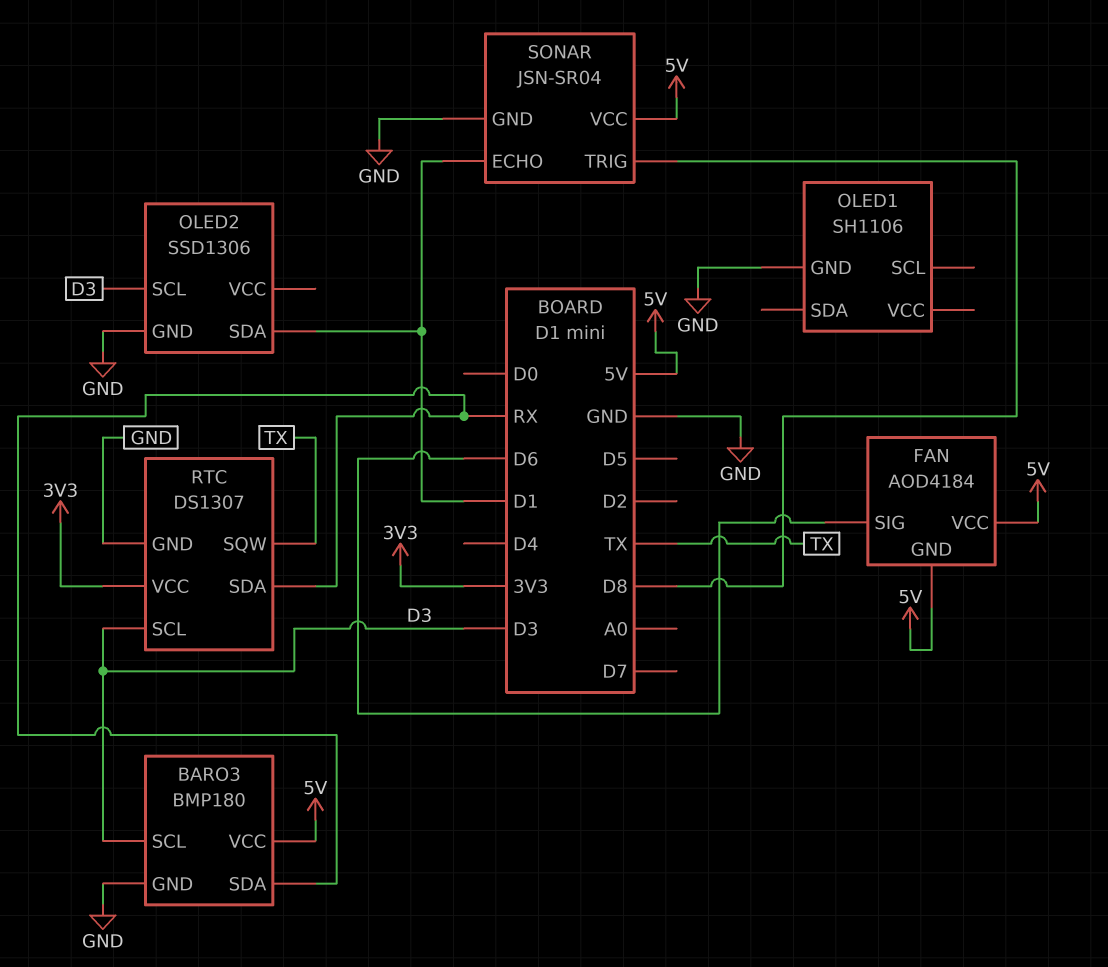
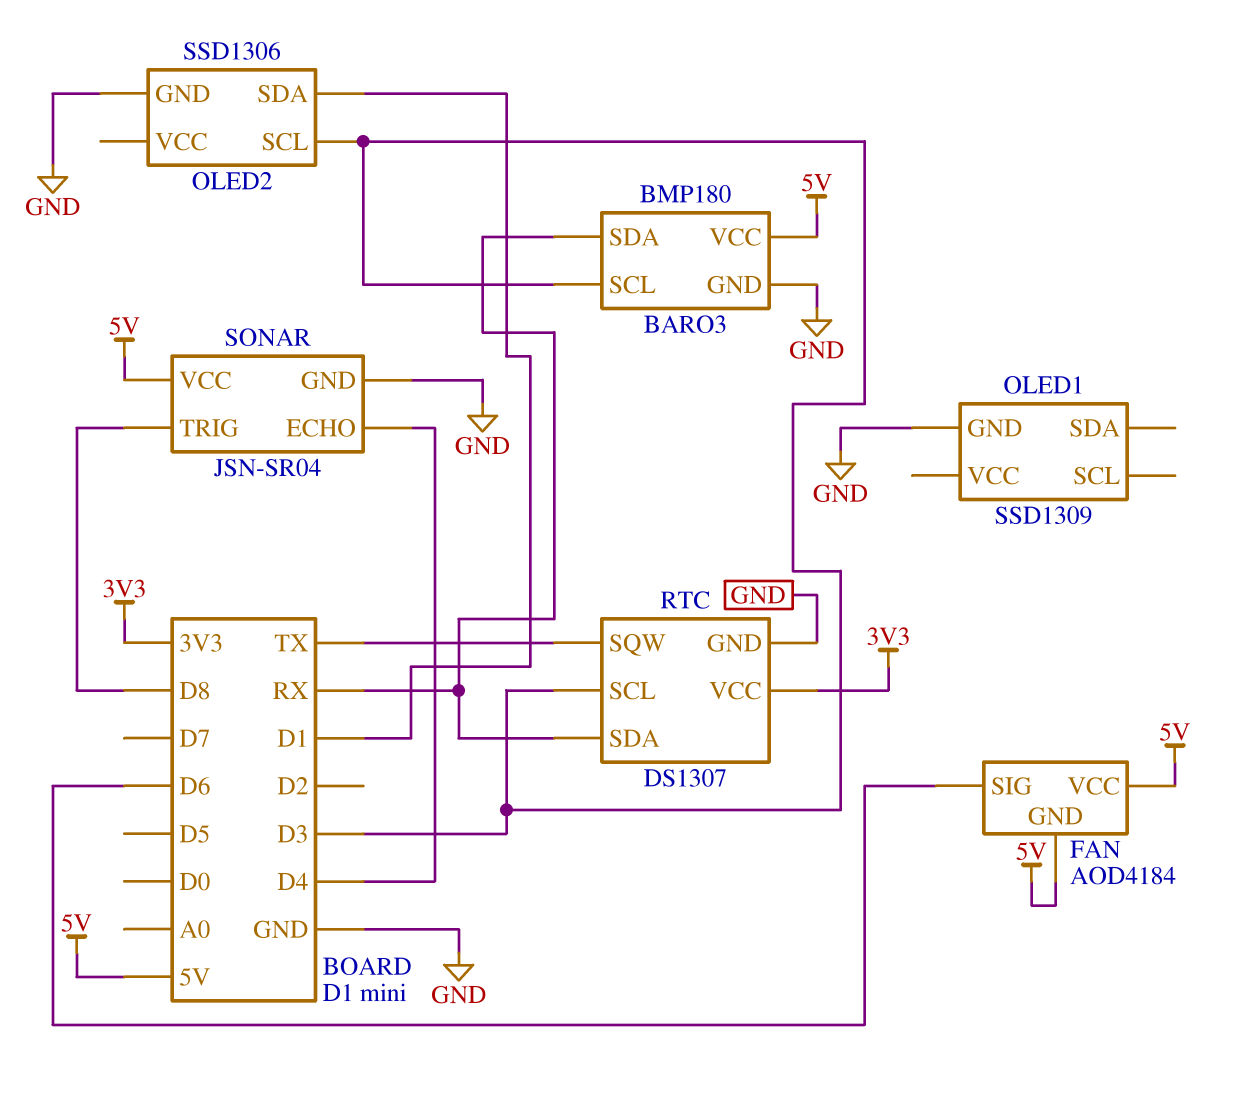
OLED1: SH1106 -> SSD1309
SONAR pin ECHO: D1 -> D4

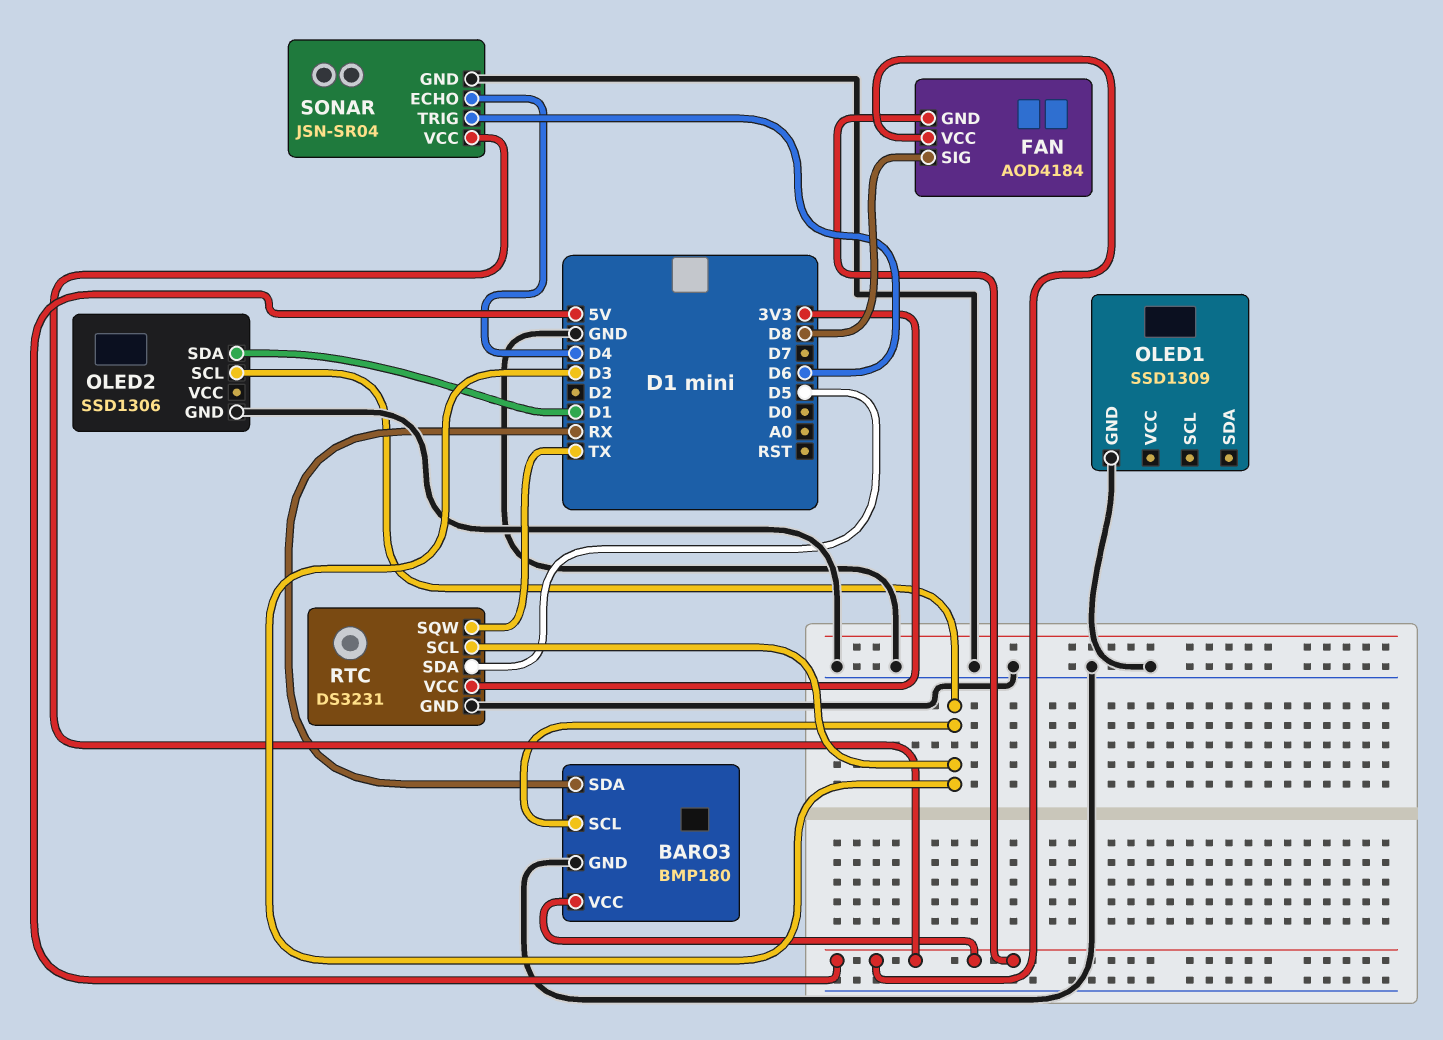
FAN pin SIG: D6 -> D8
RTC: DS1307 -> DS3231
RTC pin SDA: RX -> D5
SONAR pin TRIG: D8 -> D6

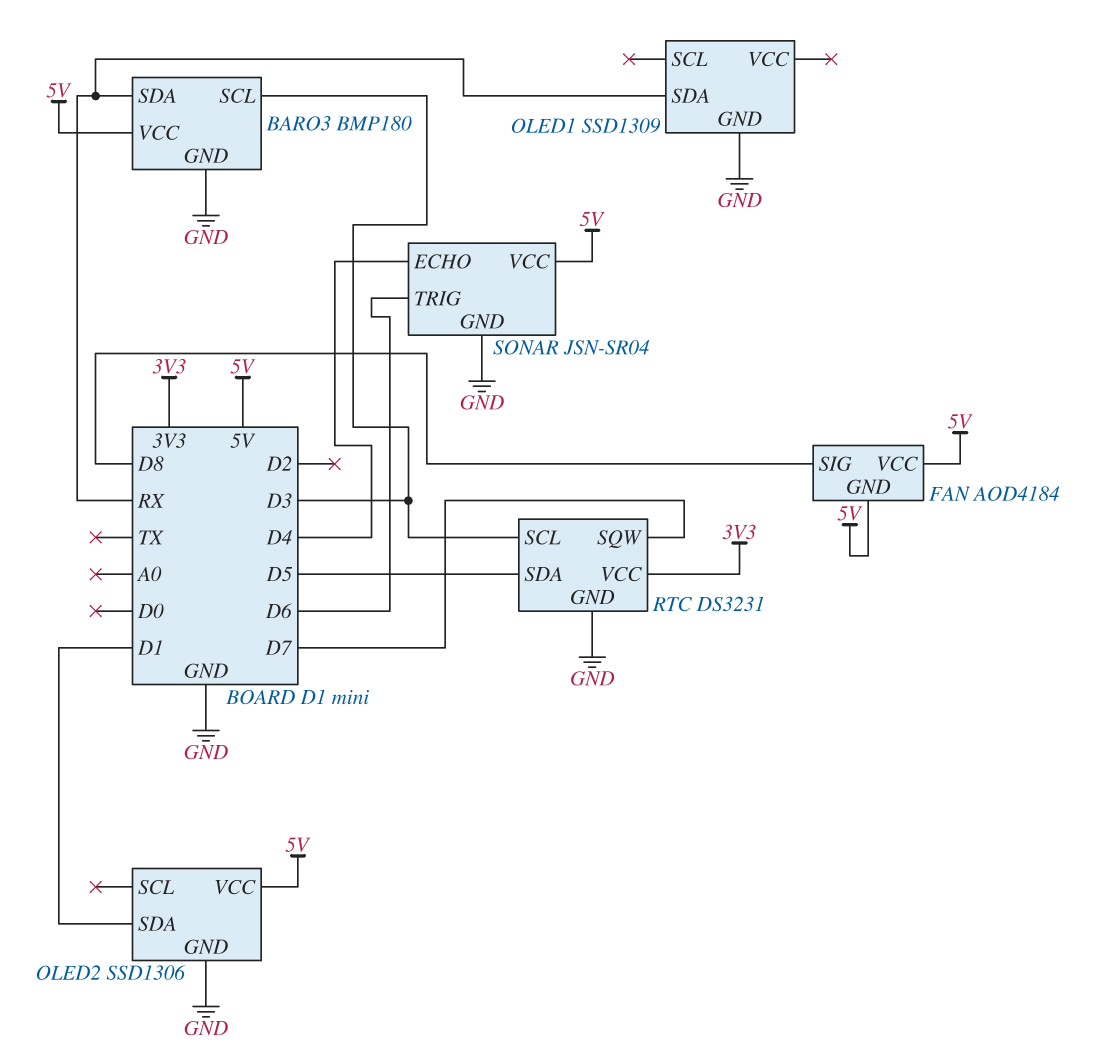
OLED1 pin SDA: none -> RX
OLED2 pin SCL: D3 -> none
OLED2 pin VCC: none -> 5V
RTC pin SQW: TX -> D7

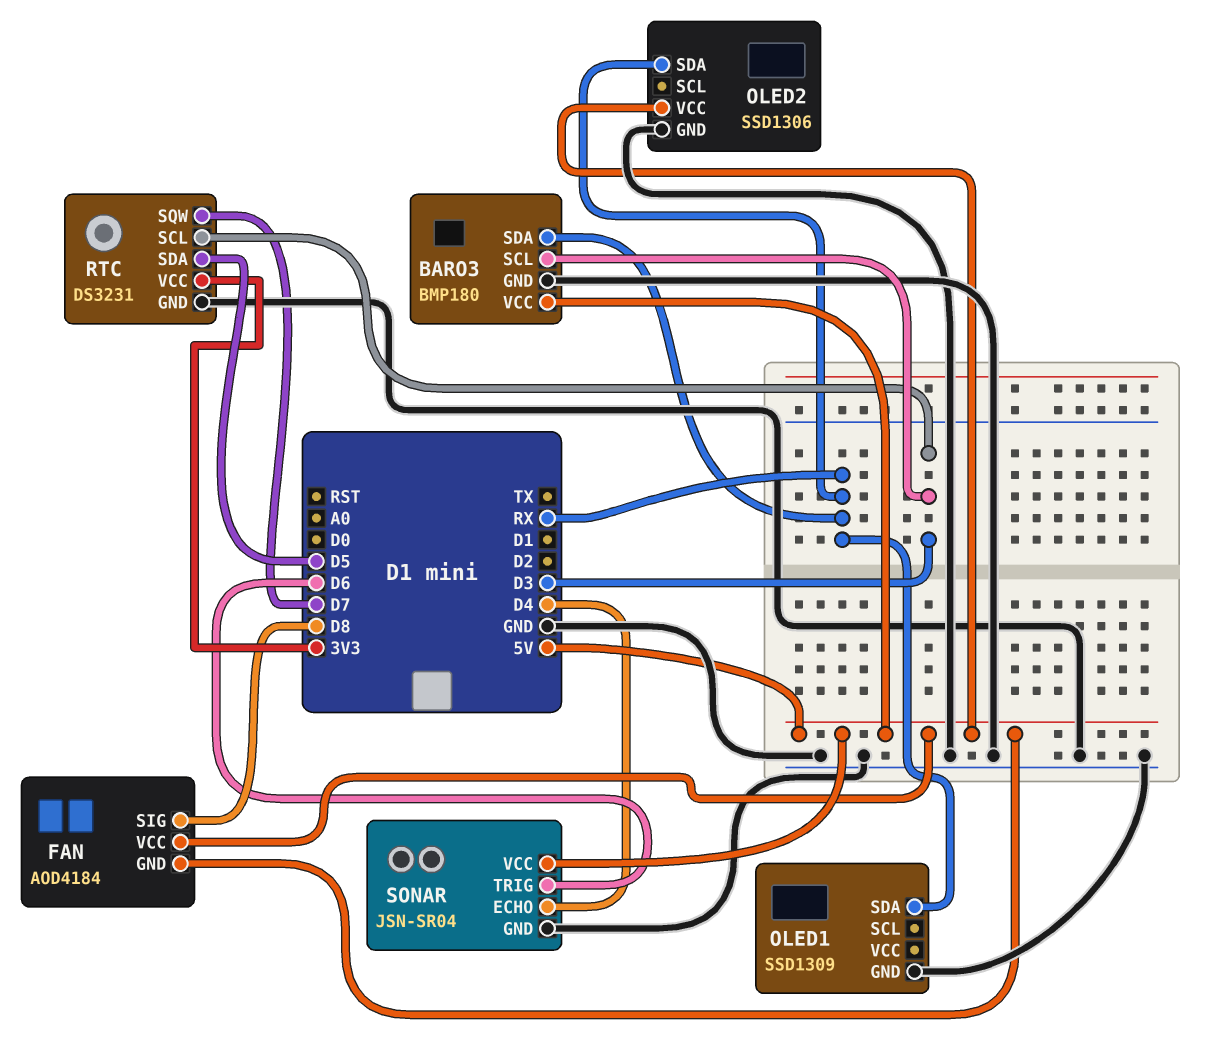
OLED2 pin SDA: D1 -> RX

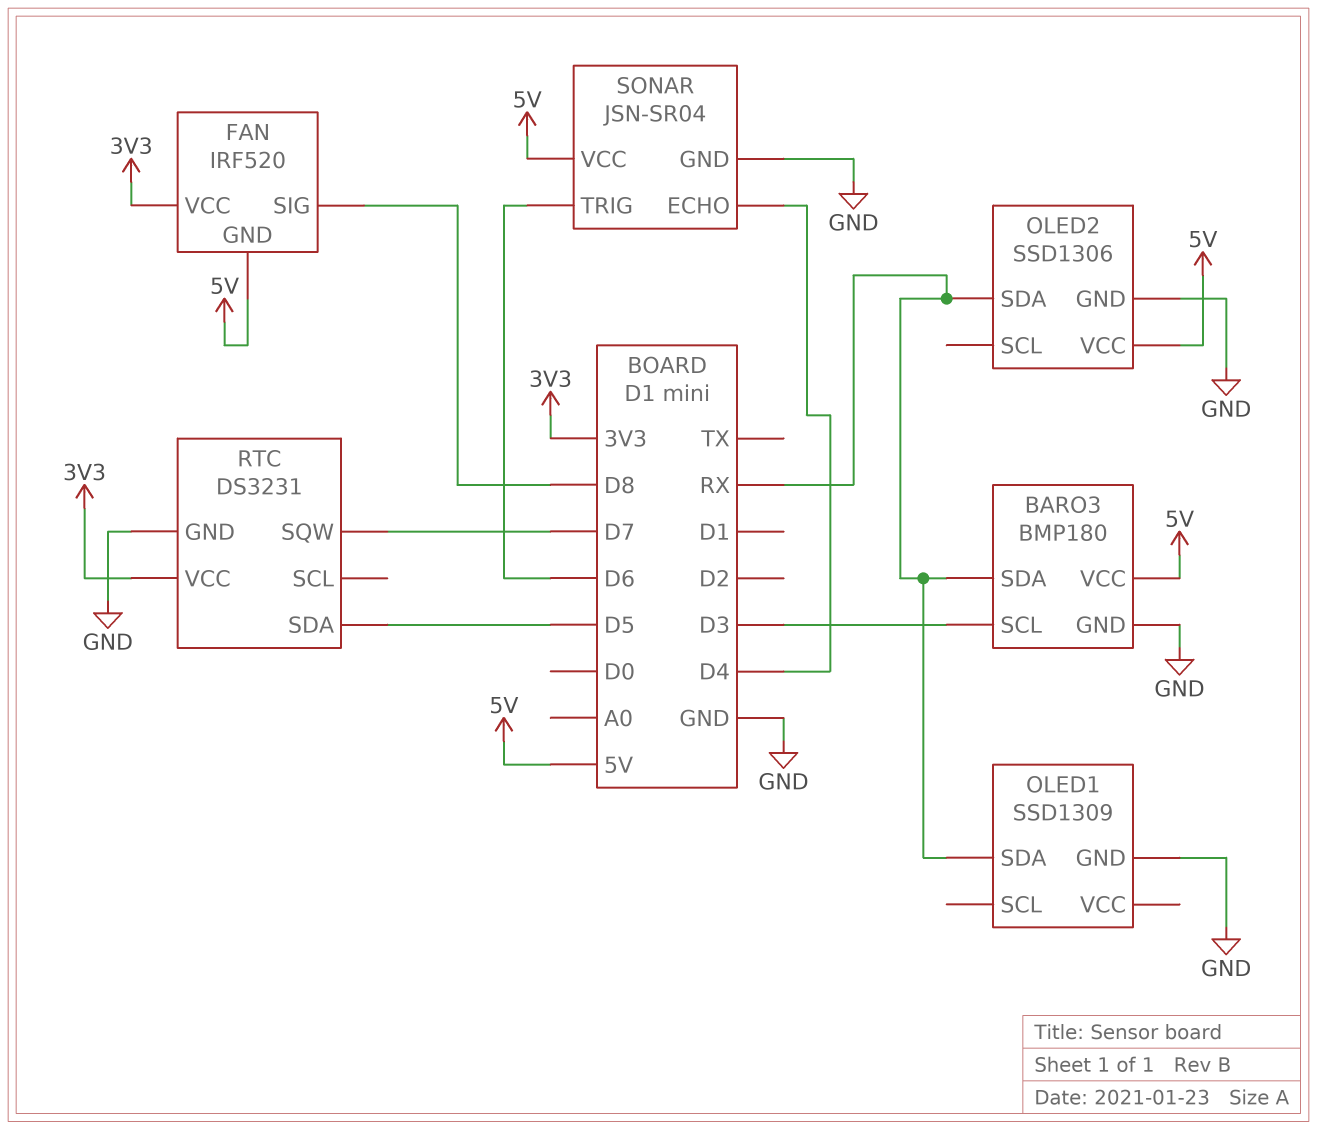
FAN: AOD4184 -> IRF520
FAN pin VCC: 5V -> 3V3
RTC pin SCL: D3 -> none

